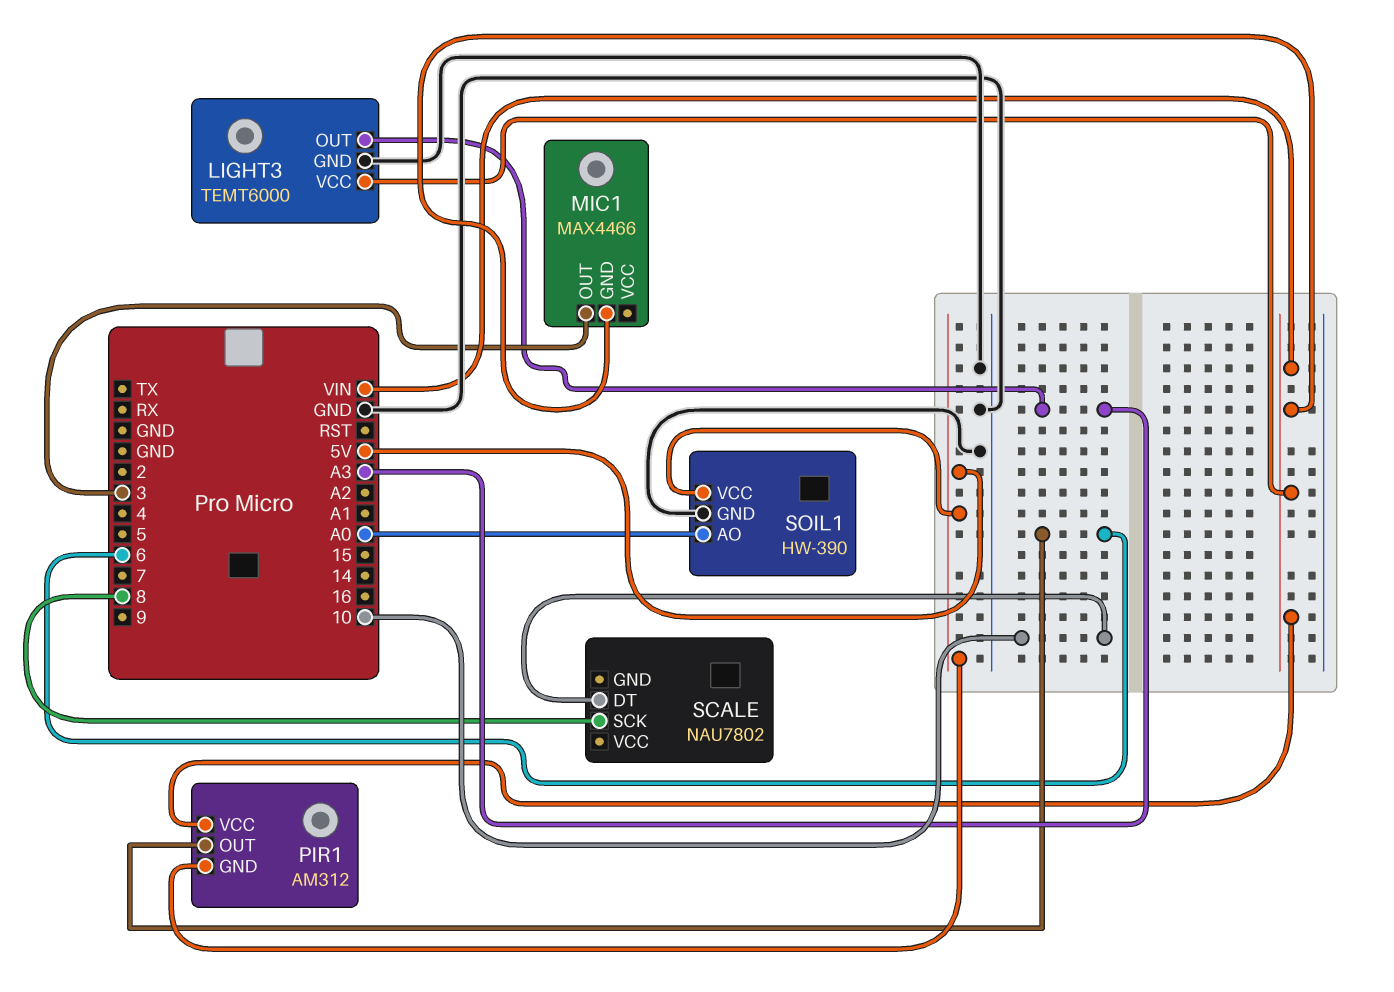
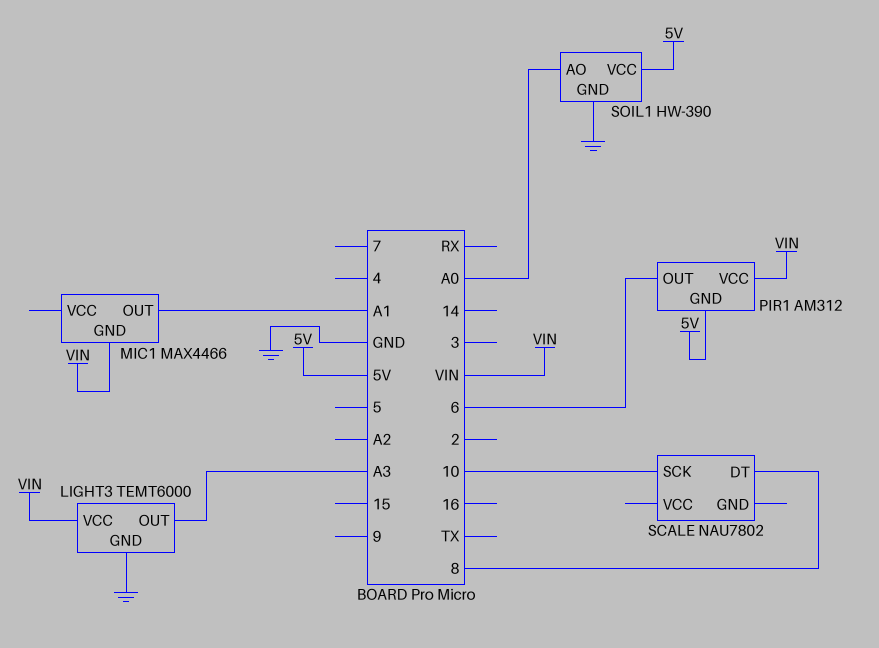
MIC1 pin OUT: 3 -> A1
SCALE pin DT: 10 -> 8
SCALE pin SCK: 8 -> 10

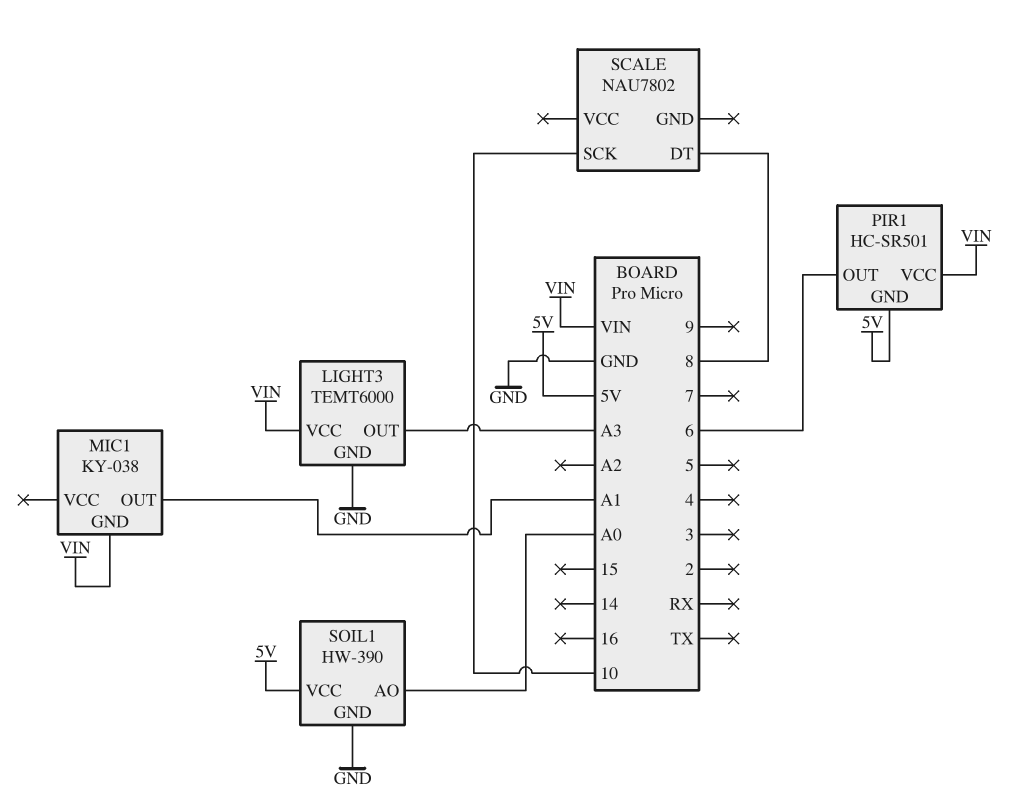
MIC1: MAX4466 -> KY-038
PIR1: AM312 -> HC-SR501

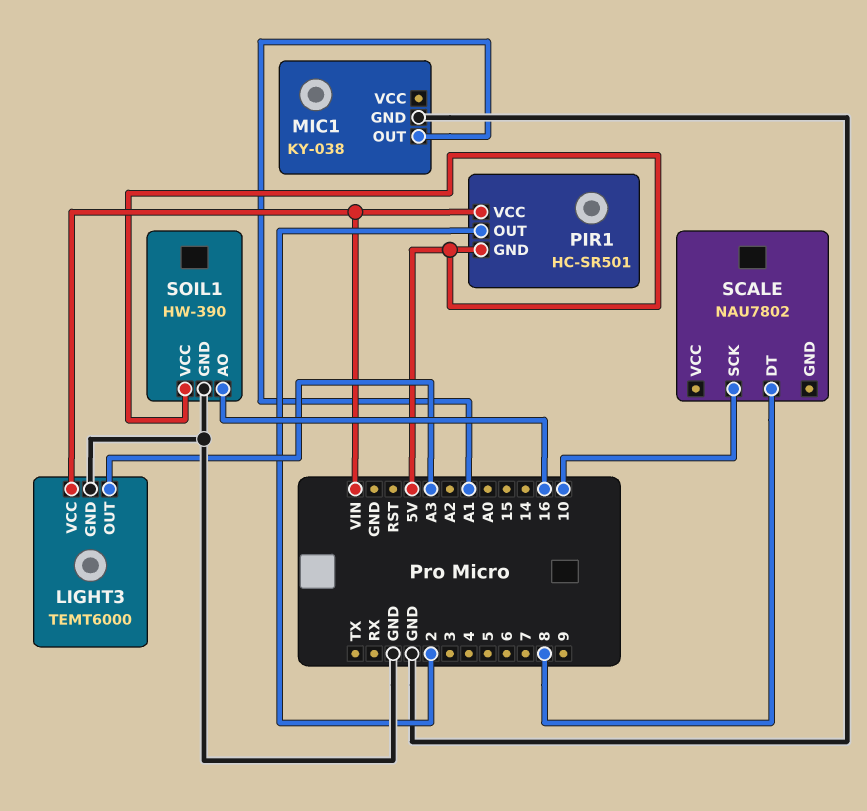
MIC1 pin GND: VIN -> GND
PIR1 pin OUT: 6 -> 2
SOIL1 pin AO: A0 -> 16

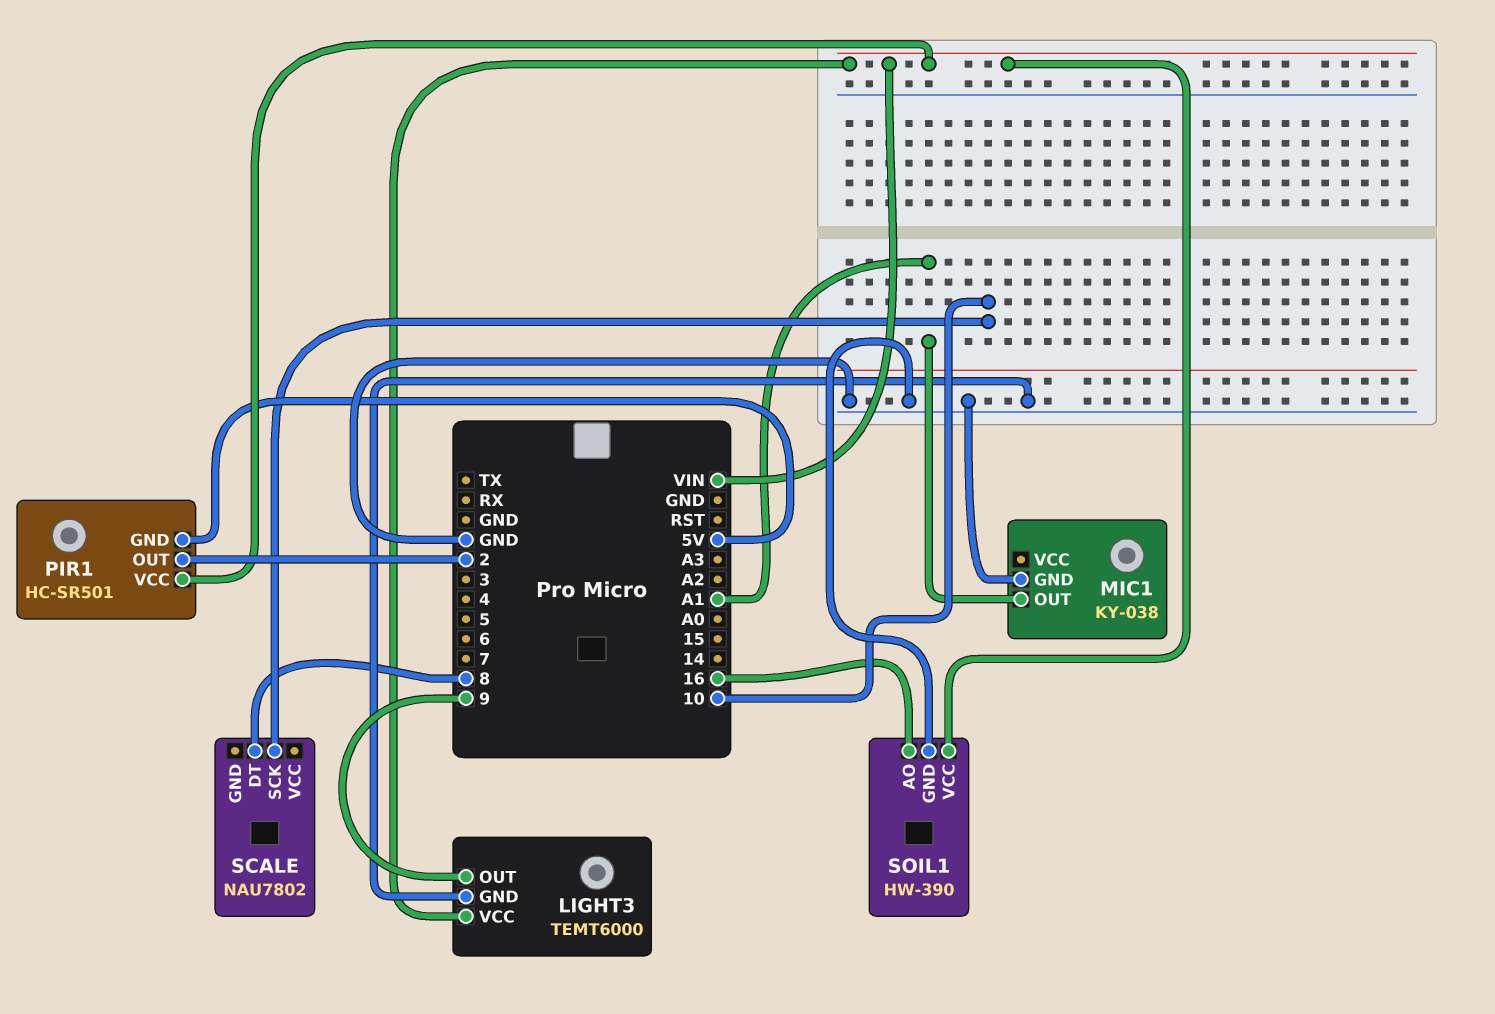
LIGHT3 pin OUT: A3 -> 9
SOIL1 pin VCC: 5V -> VIN

